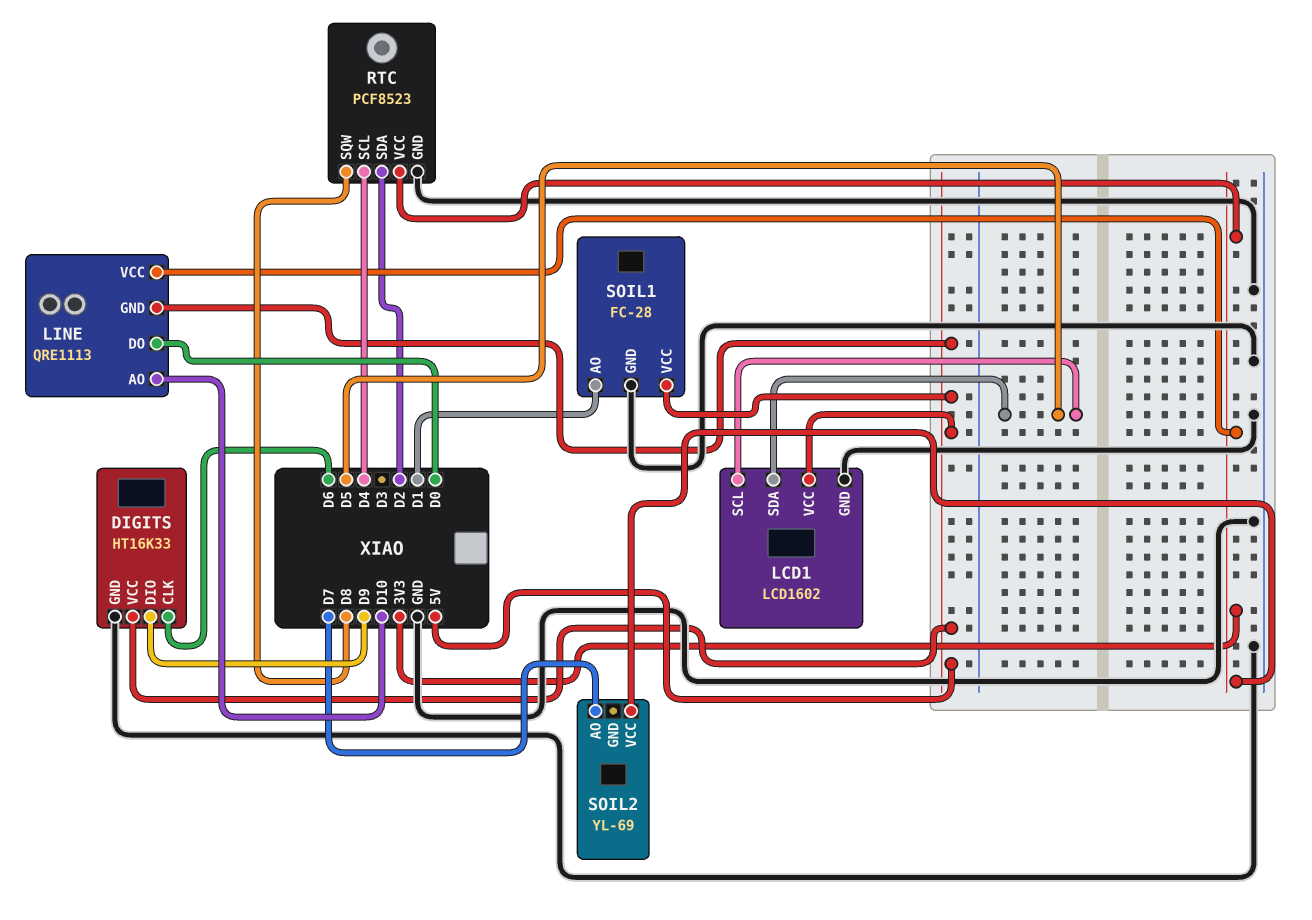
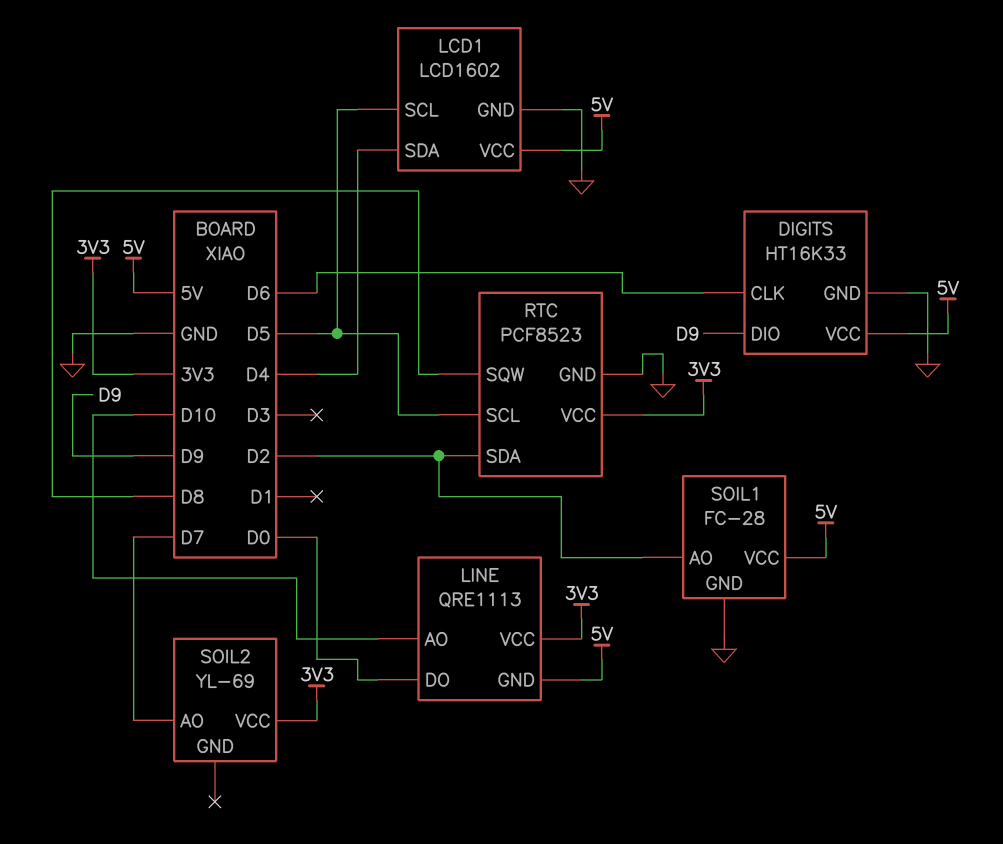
LCD1 pin SDA: D5 -> D4
RTC pin SCL: D4 -> D5
SOIL1 pin AO: D1 -> D2

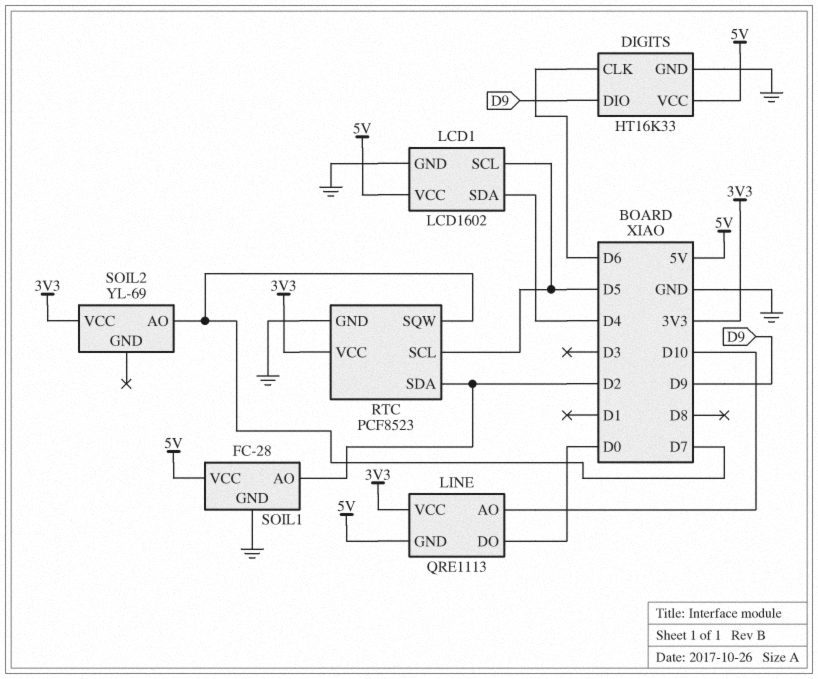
RTC pin SQW: D8 -> D7

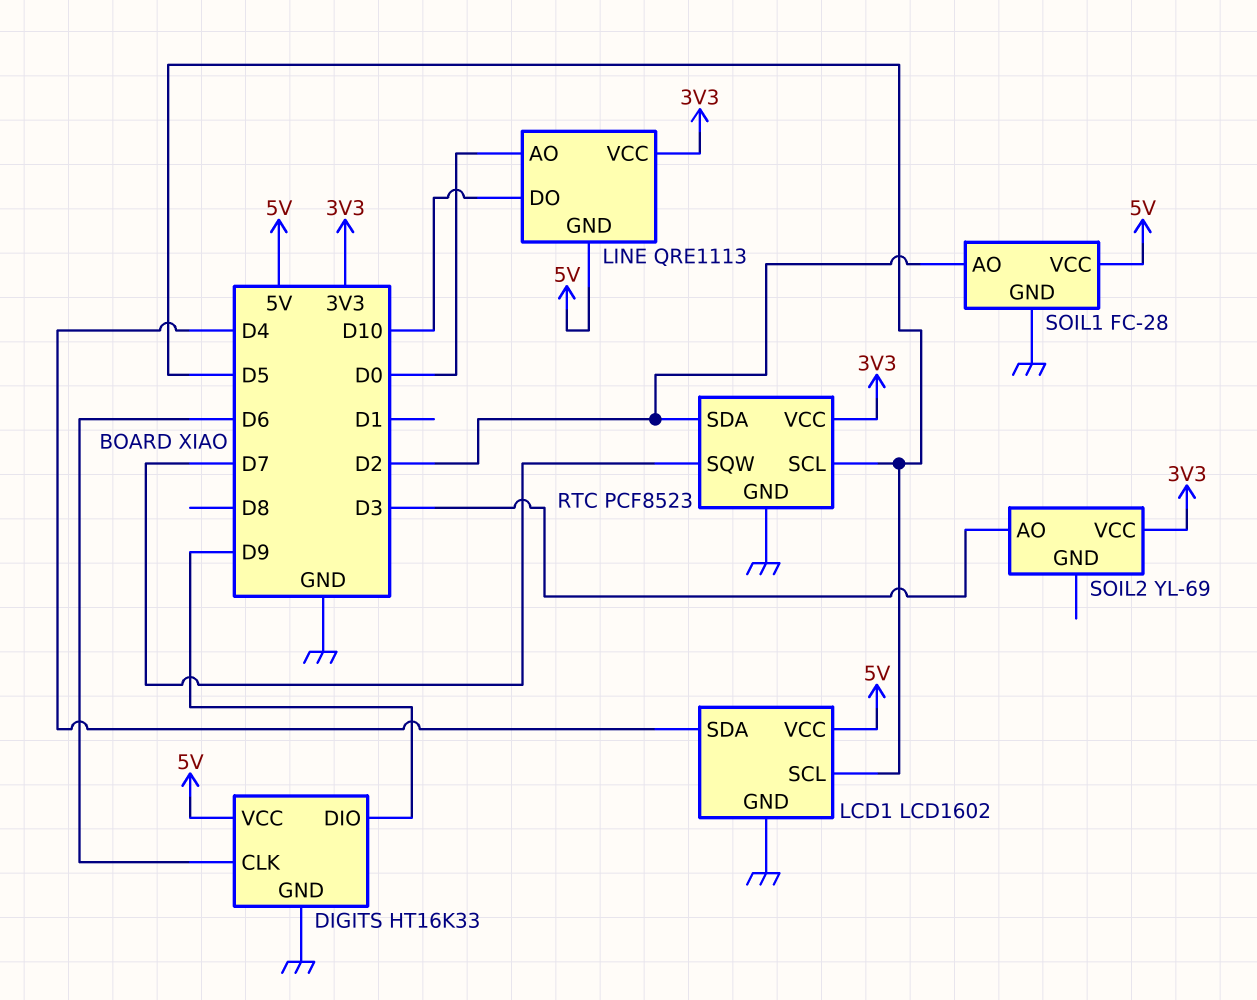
LINE pin AO: D10 -> D0
LINE pin DO: D0 -> D10
SOIL2 pin AO: D7 -> D3

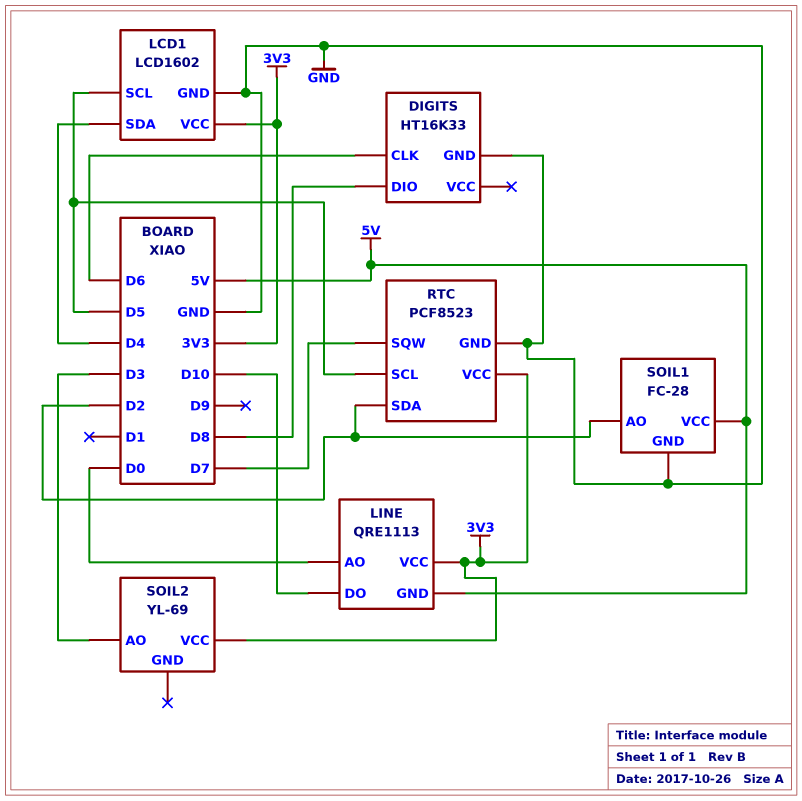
DIGITS pin DIO: D9 -> D8
DIGITS pin VCC: 5V -> none
LCD1 pin VCC: 5V -> 3V3

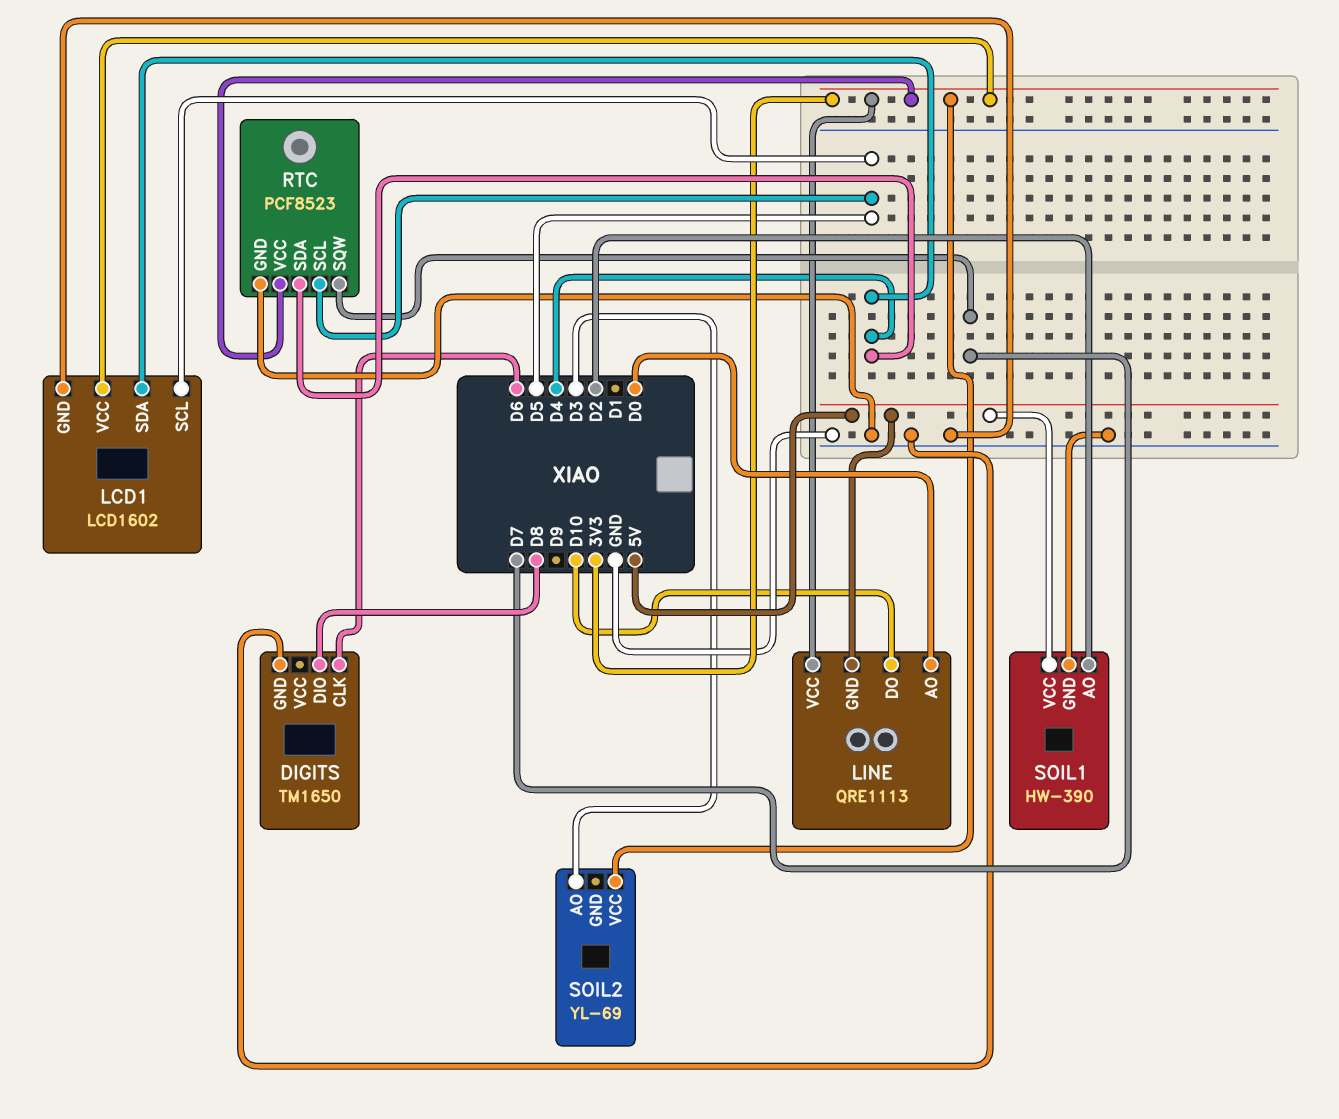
DIGITS: HT16K33 -> TM1650
RTC pin SDA: D2 -> D4
SOIL1: FC-28 -> HW-390

